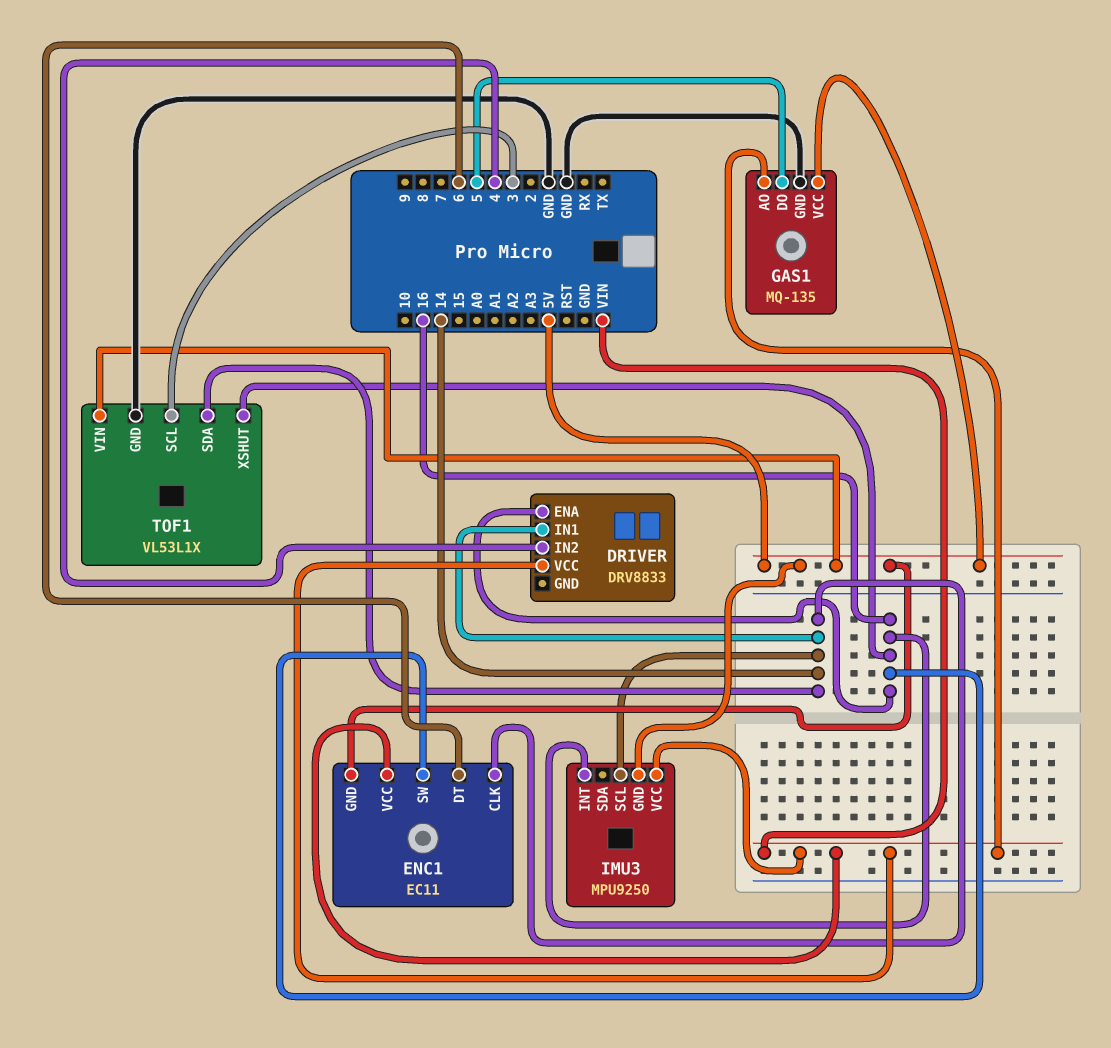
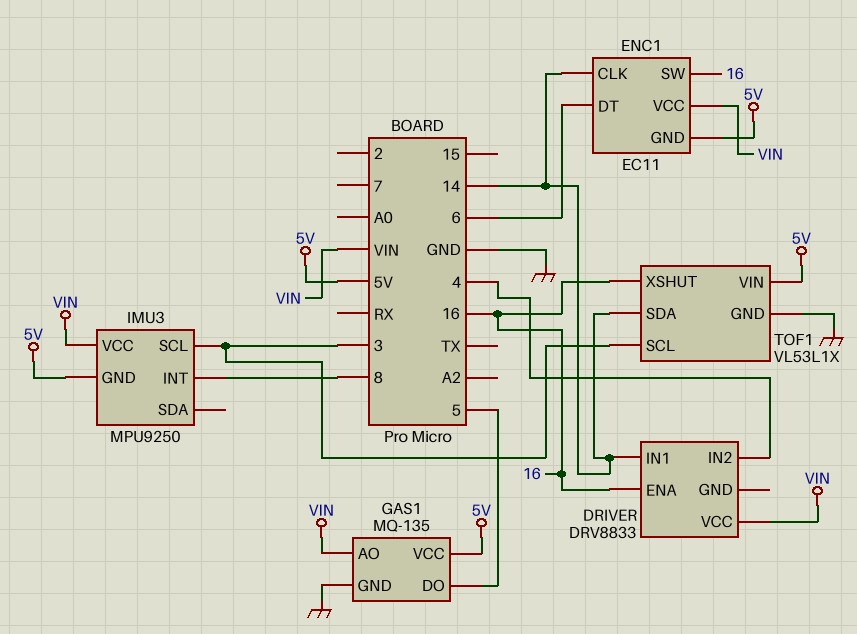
IMU3 pin INT: 16 -> 8
IMU3 pin SCL: 14 -> 3

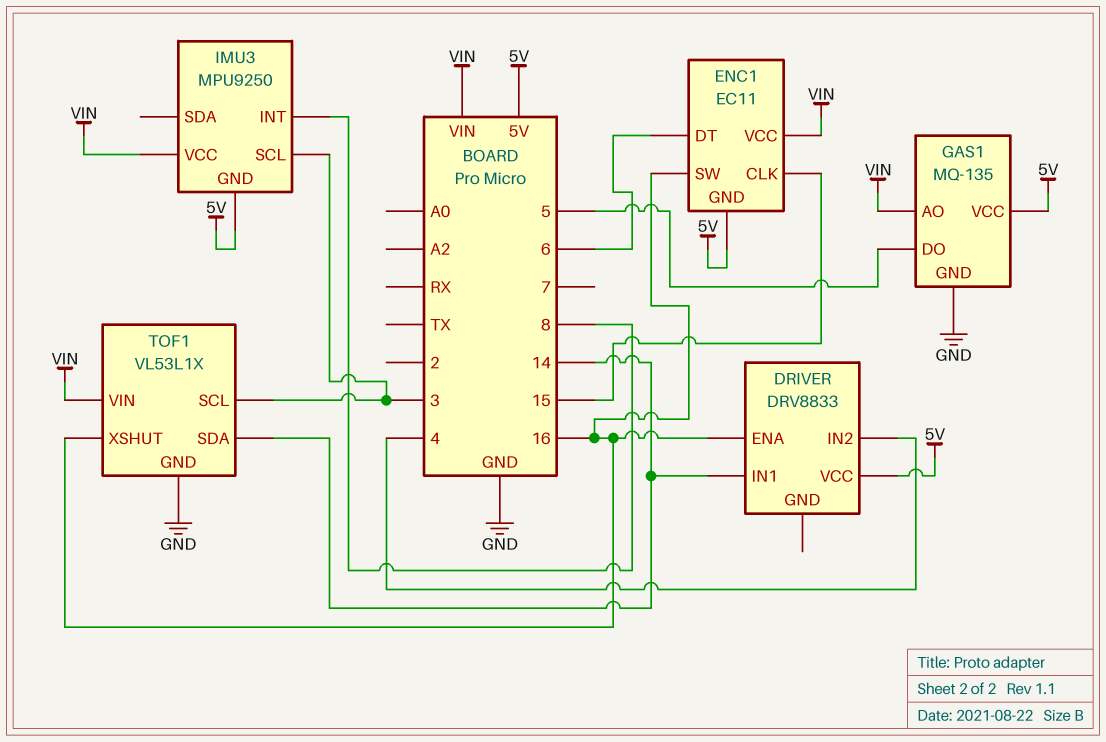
DRIVER pin VCC: VIN -> 5V
ENC1 pin CLK: 14 -> 15
TOF1 pin VIN: 5V -> VIN

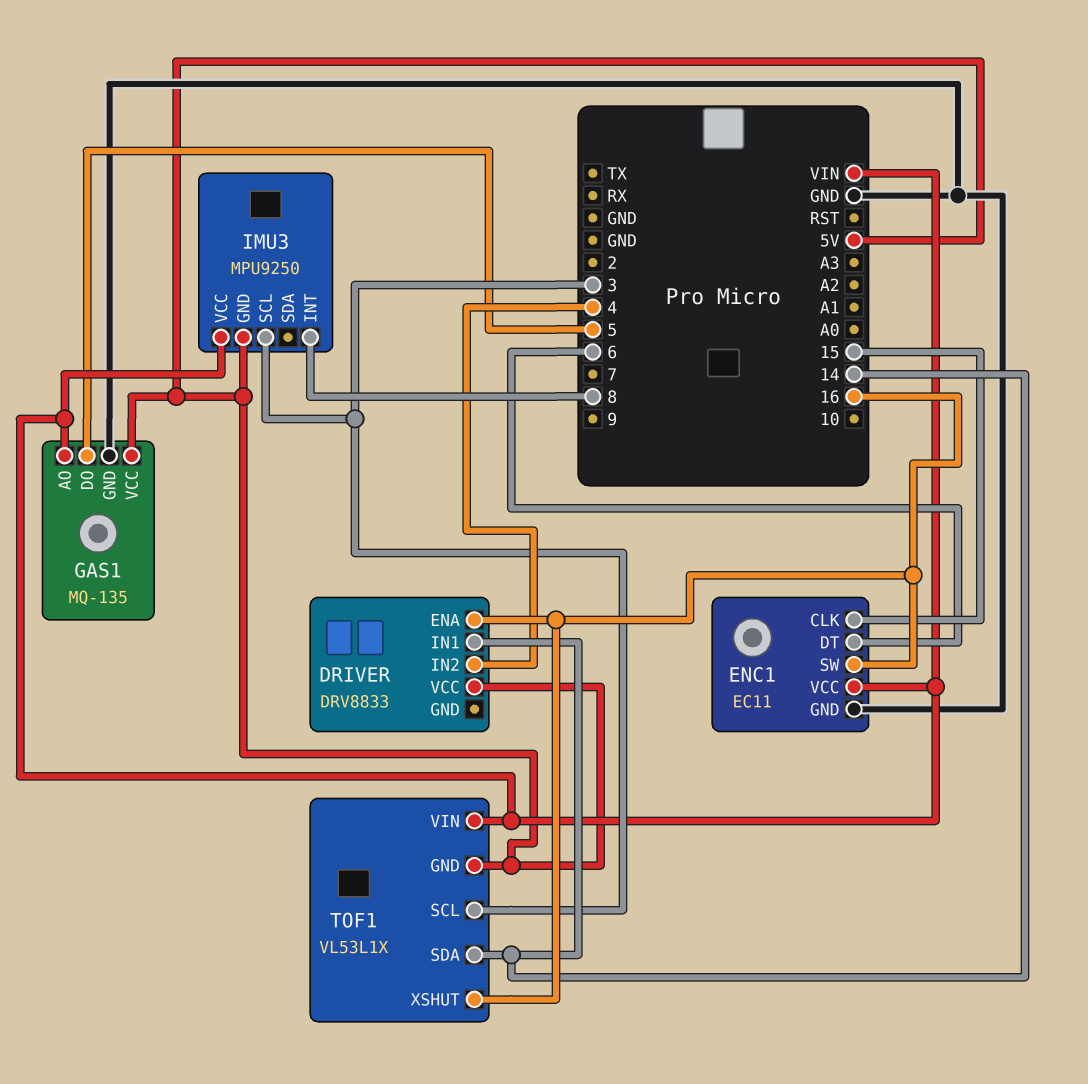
ENC1 pin GND: 5V -> GND
TOF1 pin GND: GND -> 5V

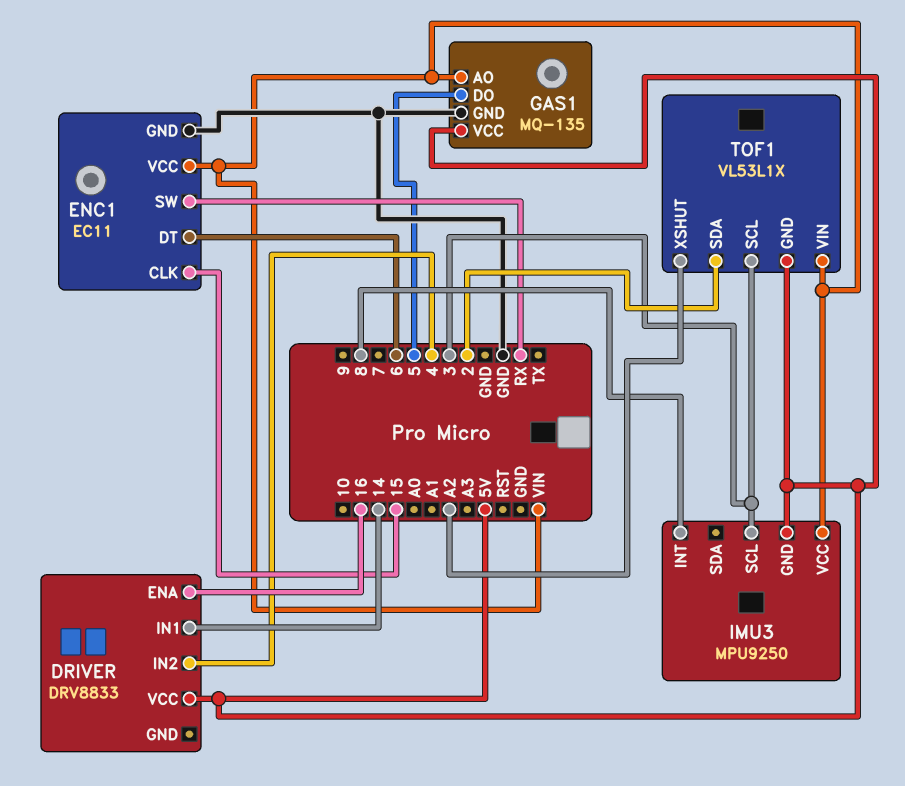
ENC1 pin SW: 16 -> RX
TOF1 pin SDA: 14 -> 2
TOF1 pin XSHUT: 16 -> A2

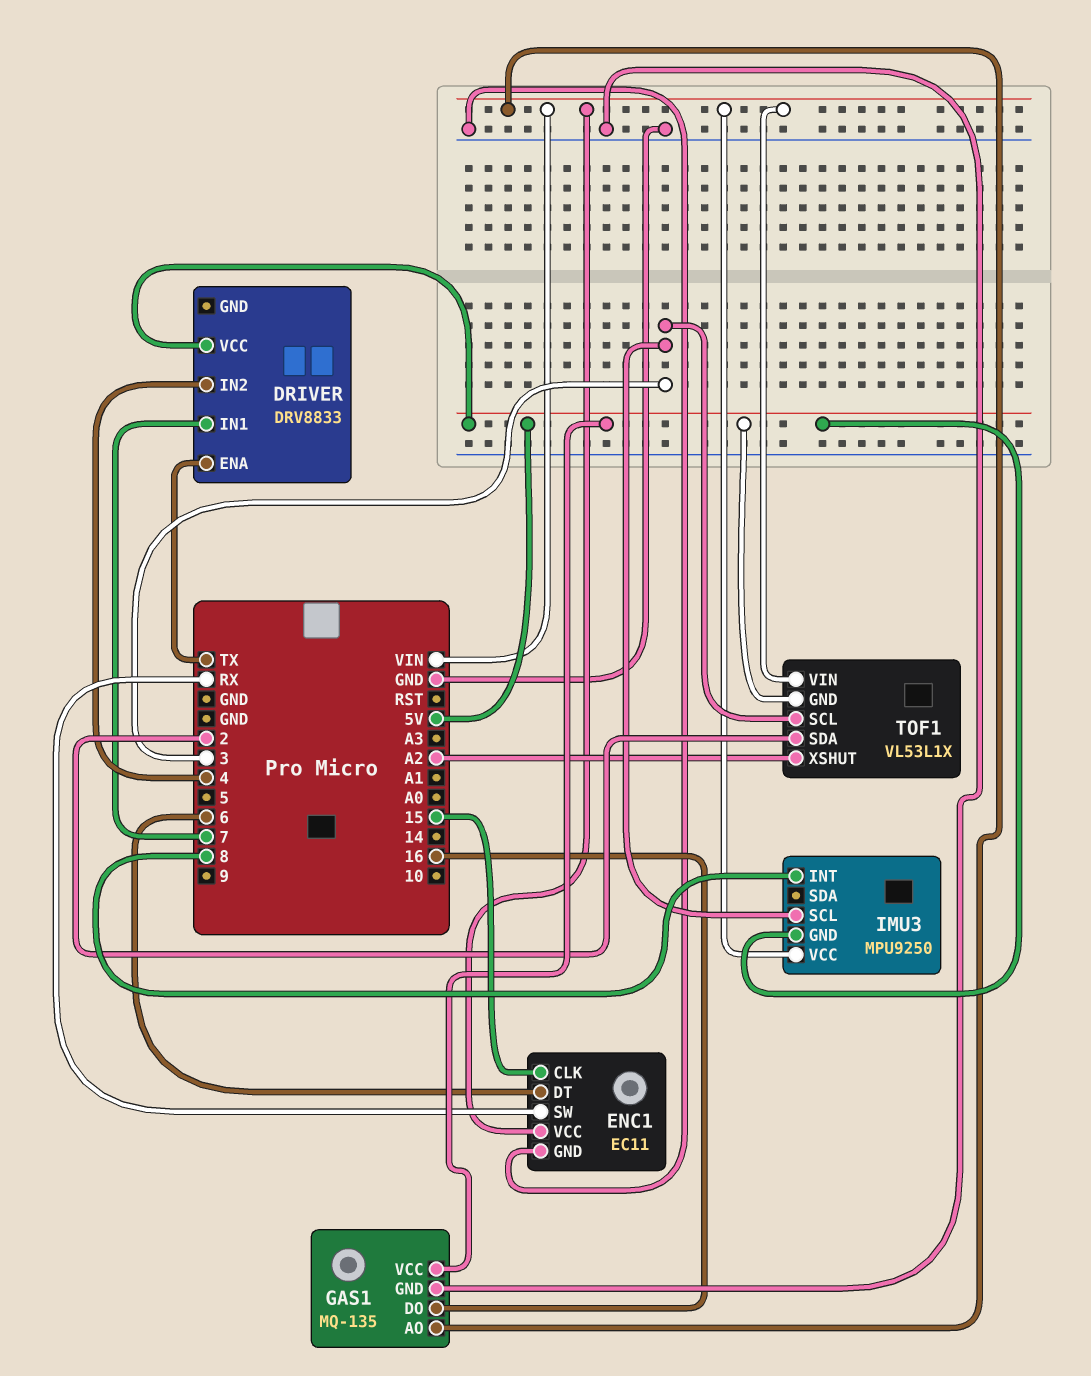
DRIVER pin ENA: 16 -> TX
DRIVER pin IN1: 14 -> 7
GAS1 pin DO: 5 -> 16

